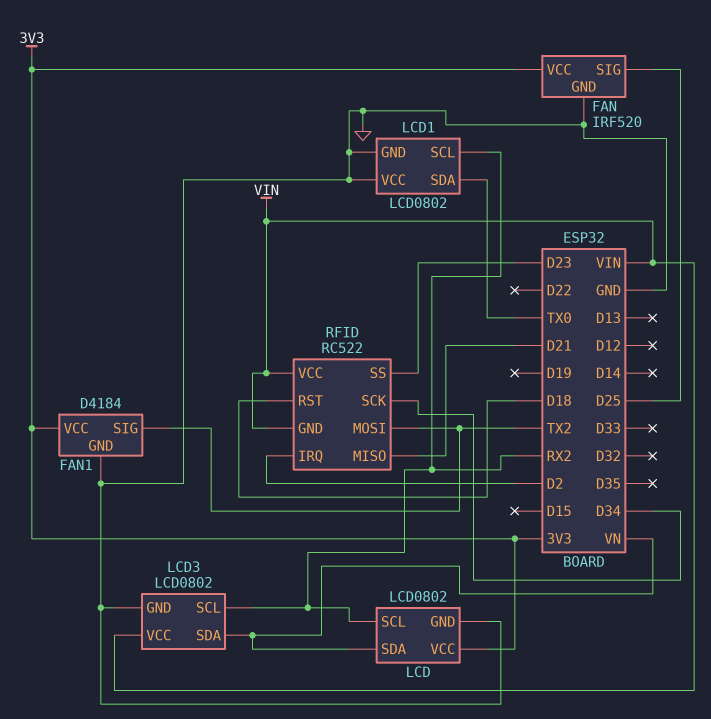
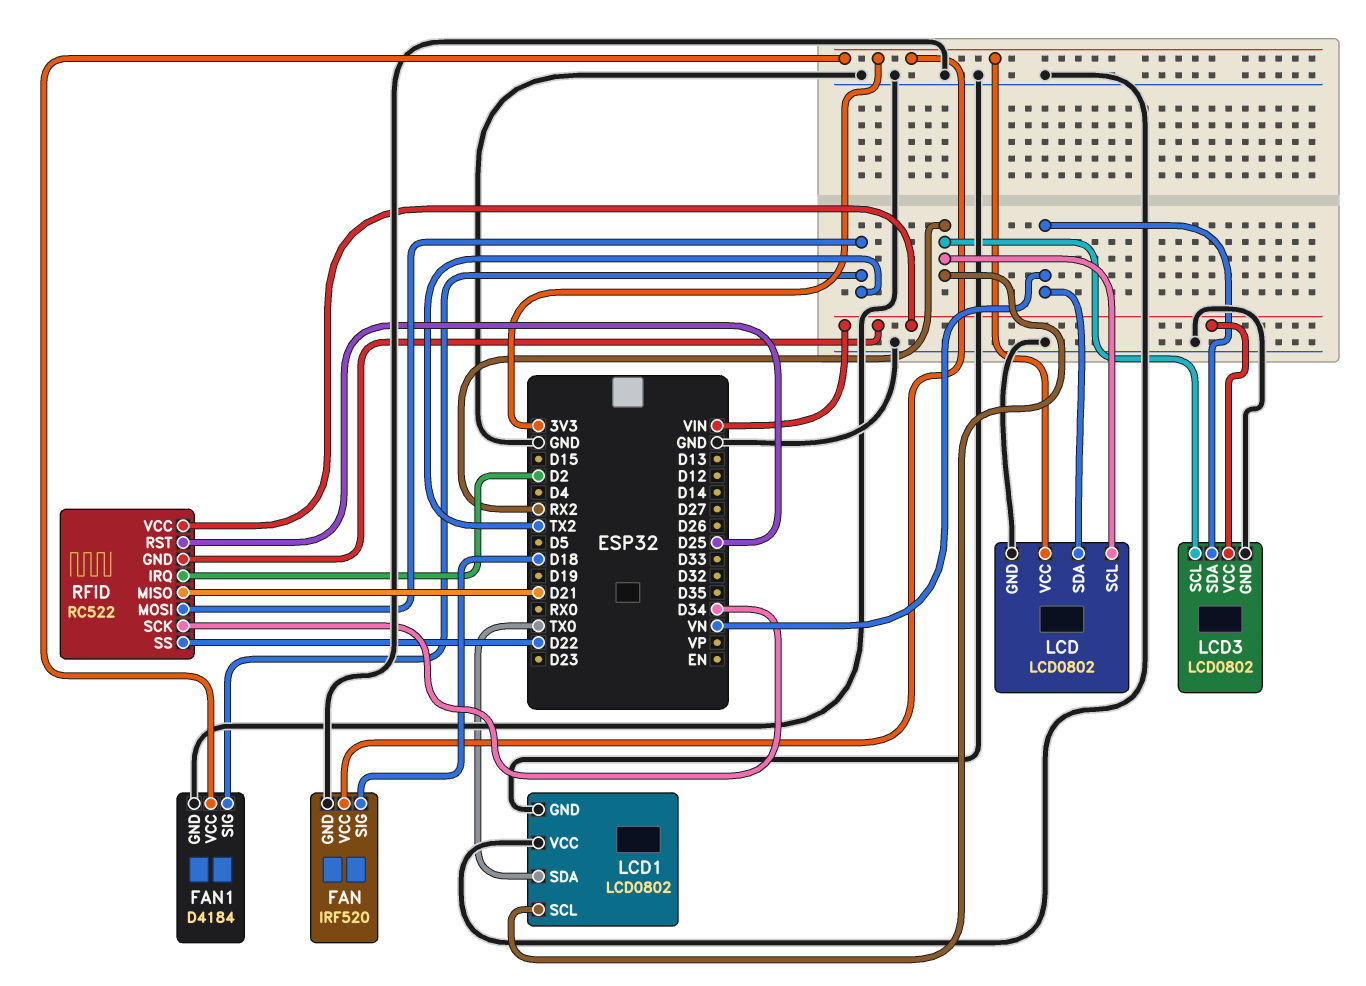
FAN pin SIG: D25 -> D18
RFID pin RST: D18 -> D25
RFID pin SS: D23 -> D22

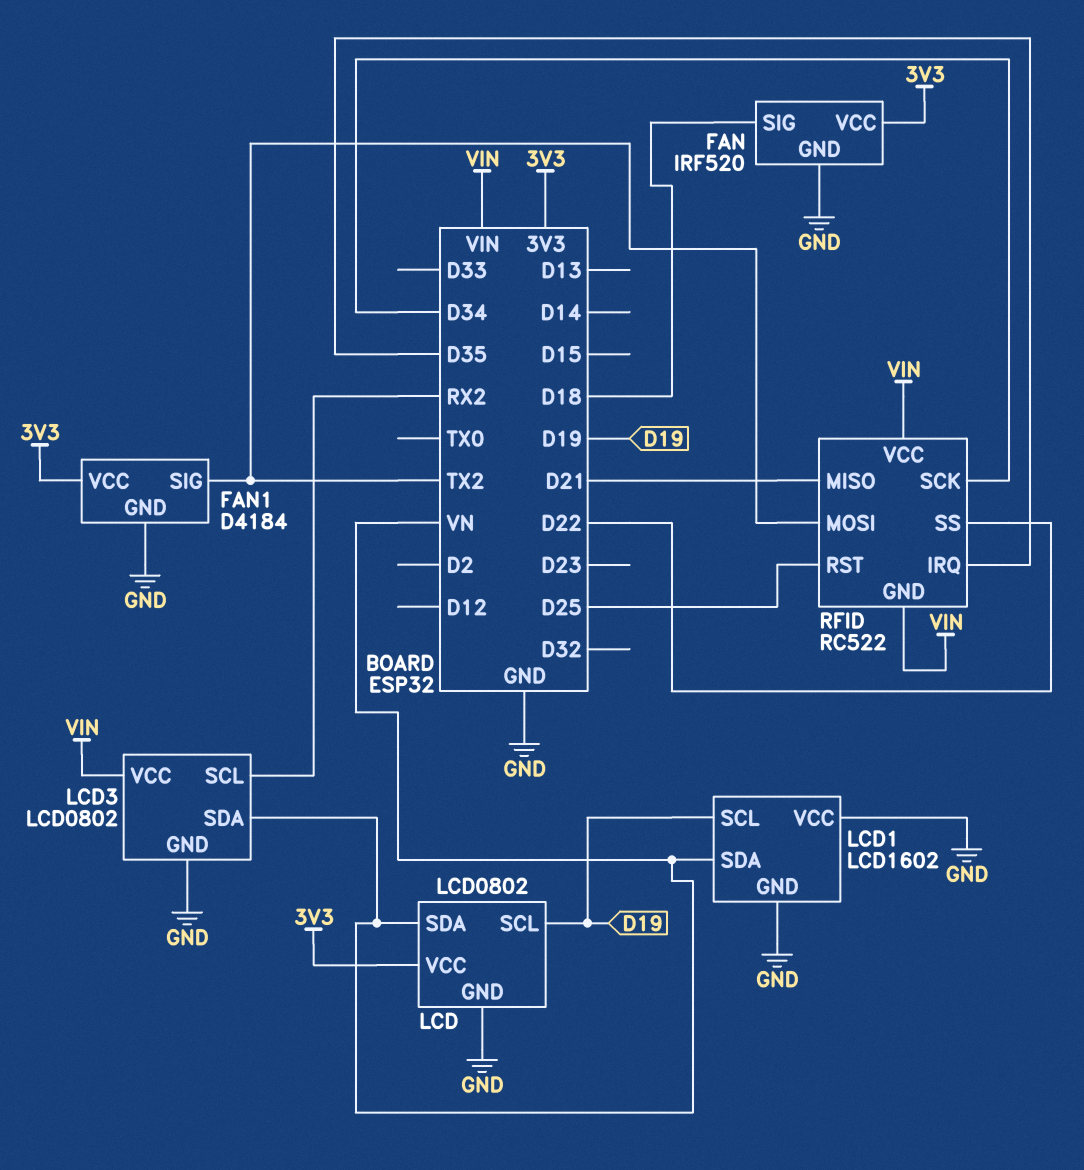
LCD pin SCL: RX2 -> D19
LCD1: LCD0802 -> LCD1602
LCD1 pin SCL: RX2 -> D19
LCD1 pin SDA: TX0 -> VN
RFID pin IRQ: D2 -> D35

